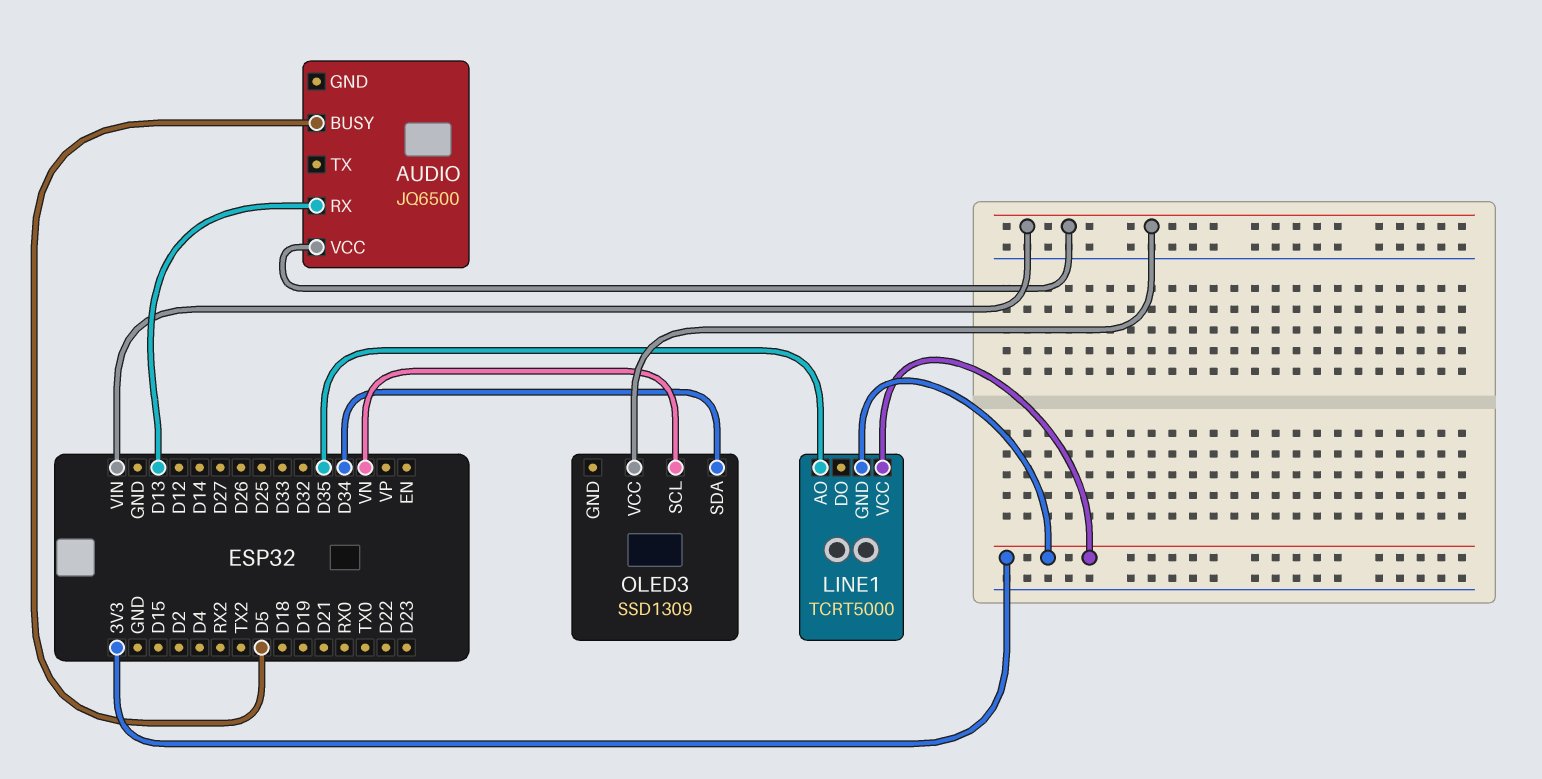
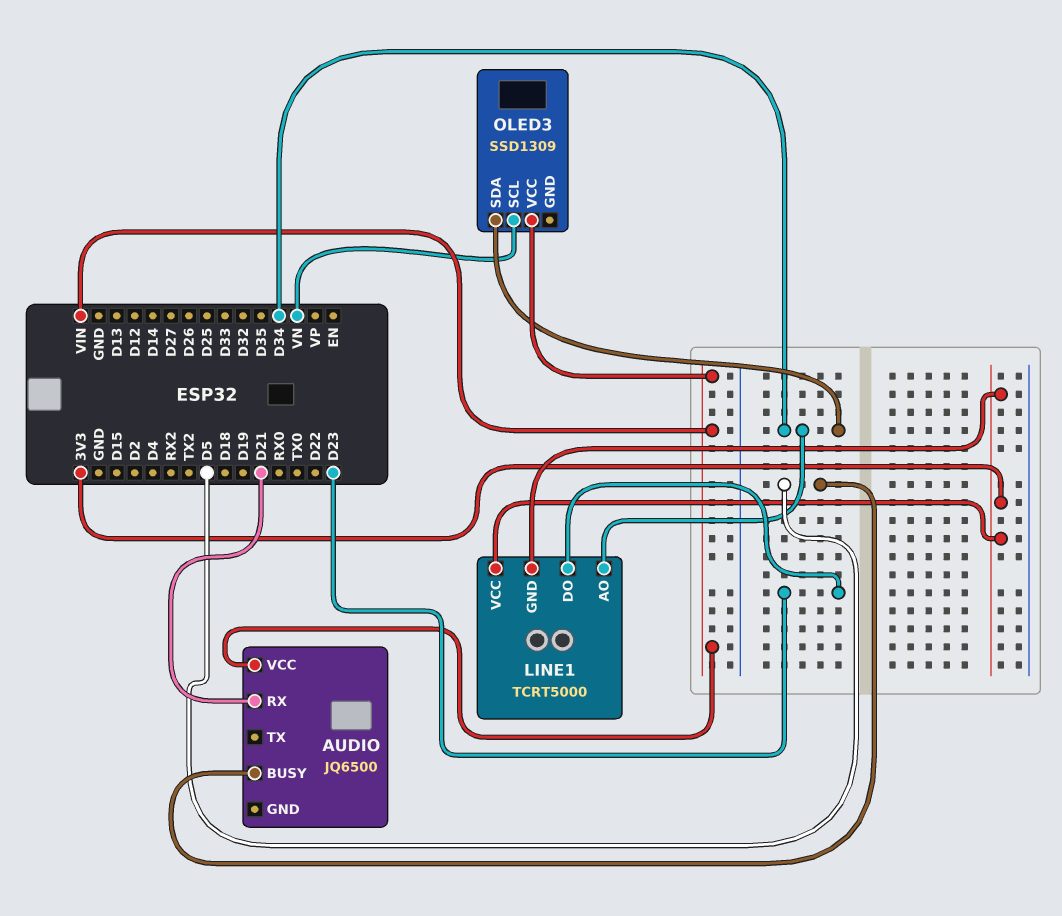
AUDIO pin RX: D13 -> D21
LINE1 pin AO: D35 -> D34
LINE1 pin DO: none -> D23

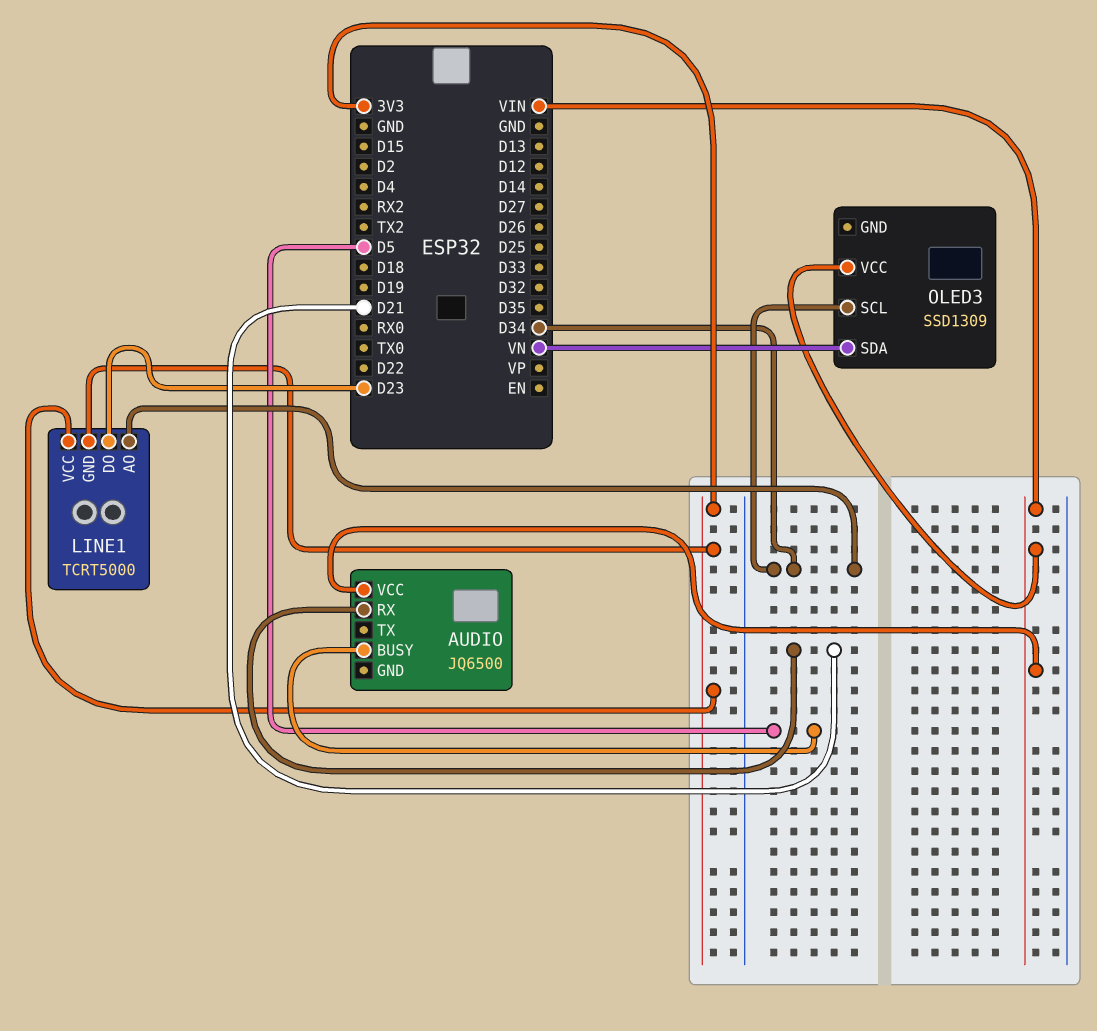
OLED3 pin SCL: VN -> D34
OLED3 pin SDA: D34 -> VN

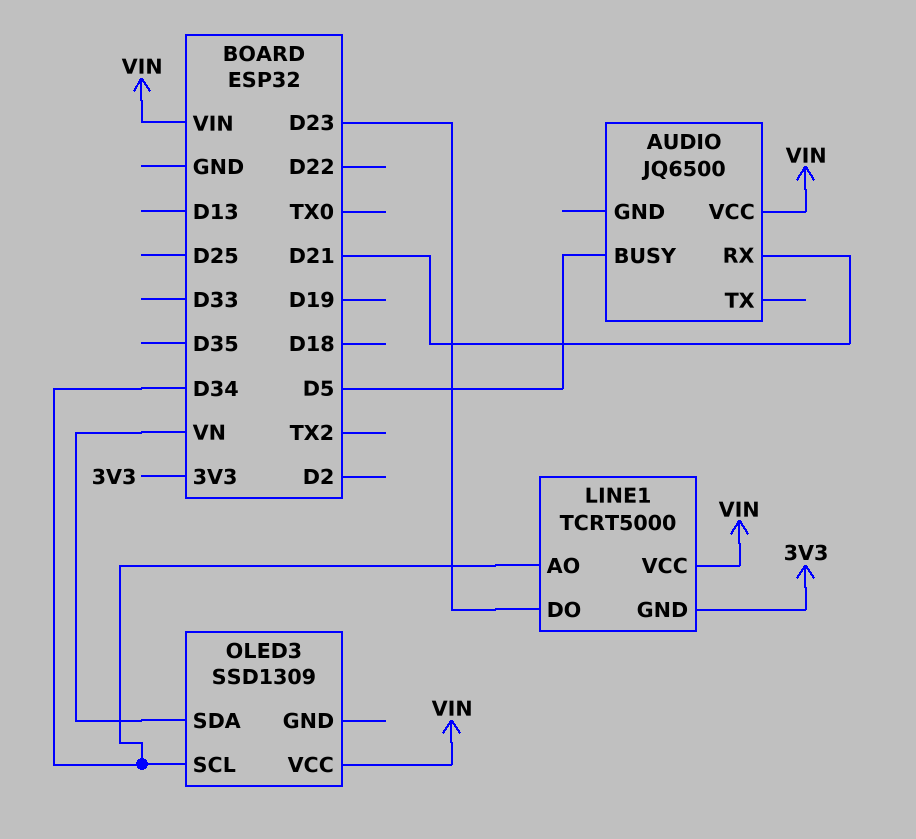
LINE1 pin VCC: 3V3 -> VIN

